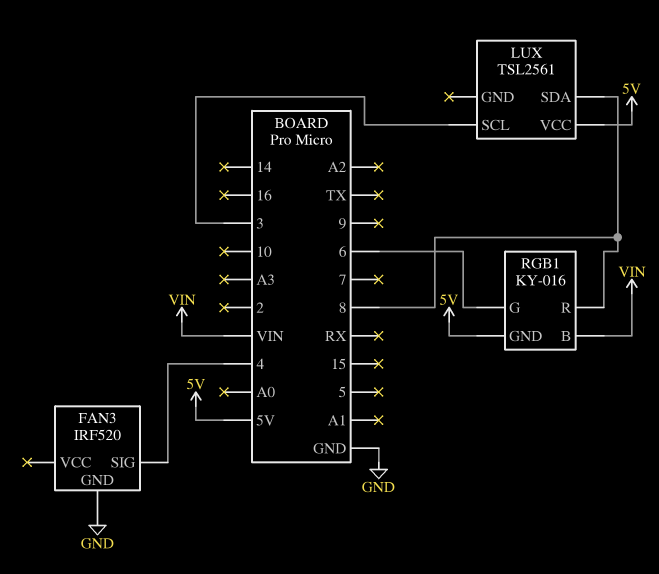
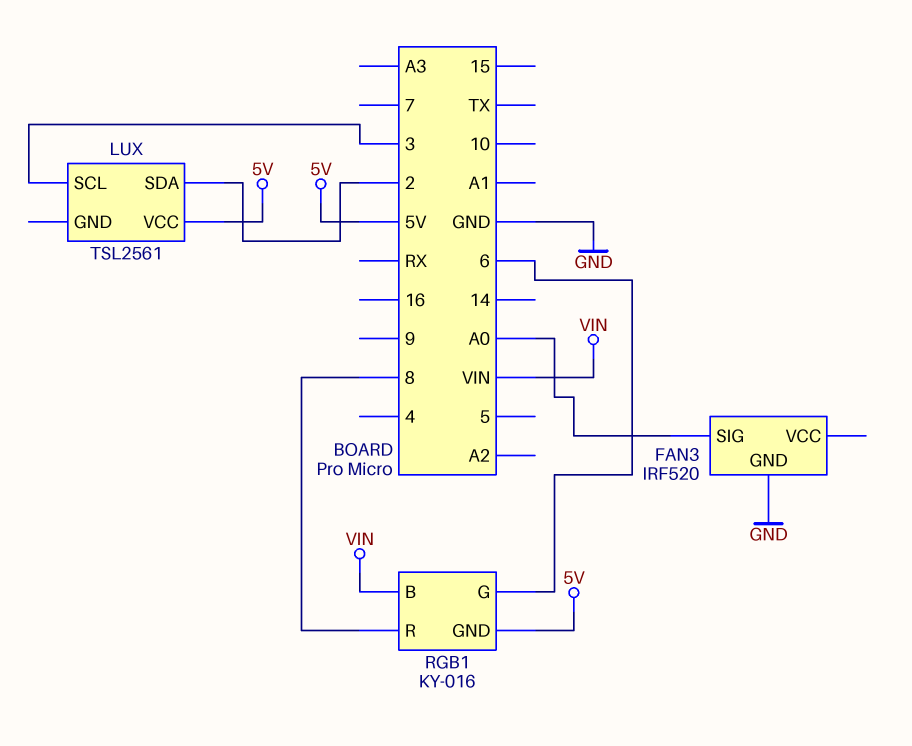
FAN3 pin SIG: 4 -> A0
LUX pin SDA: 8 -> 2

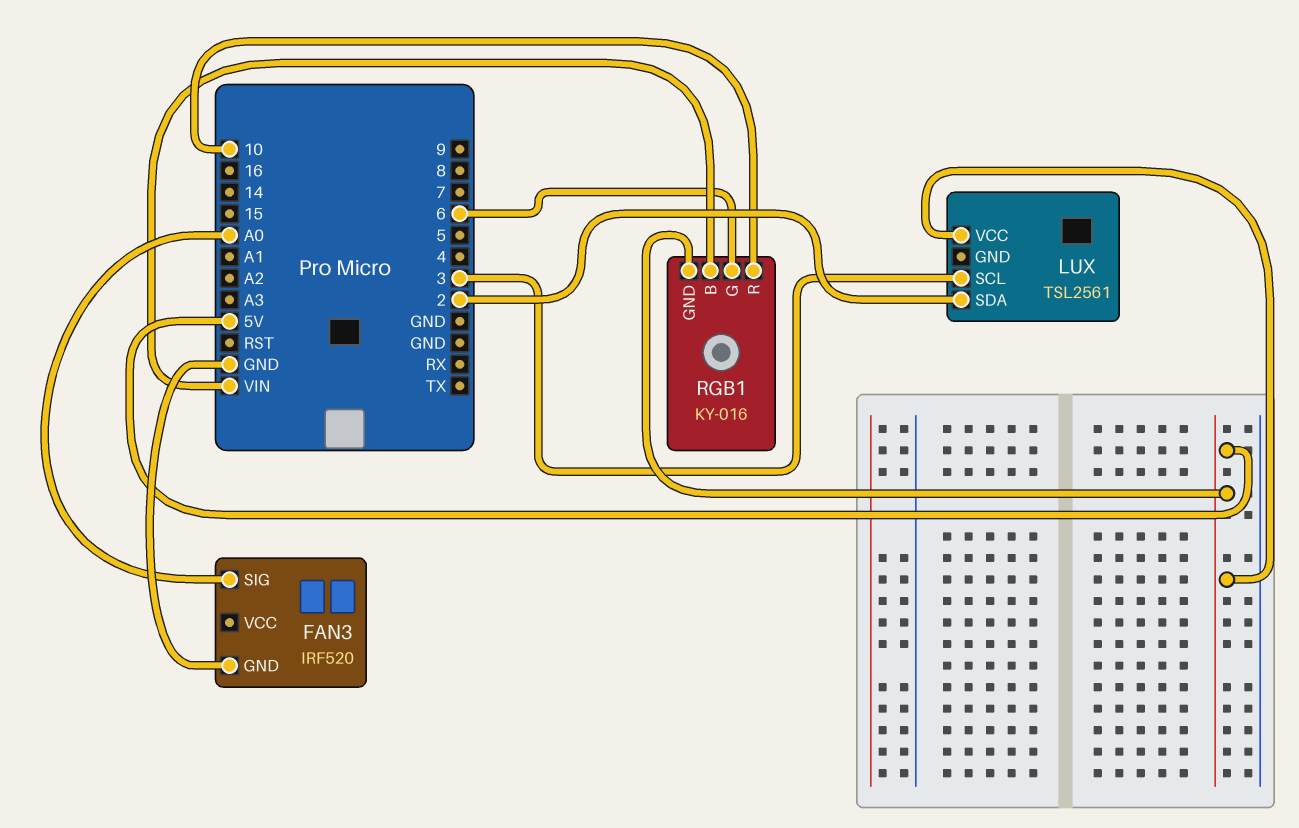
RGB1 pin R: 8 -> 10

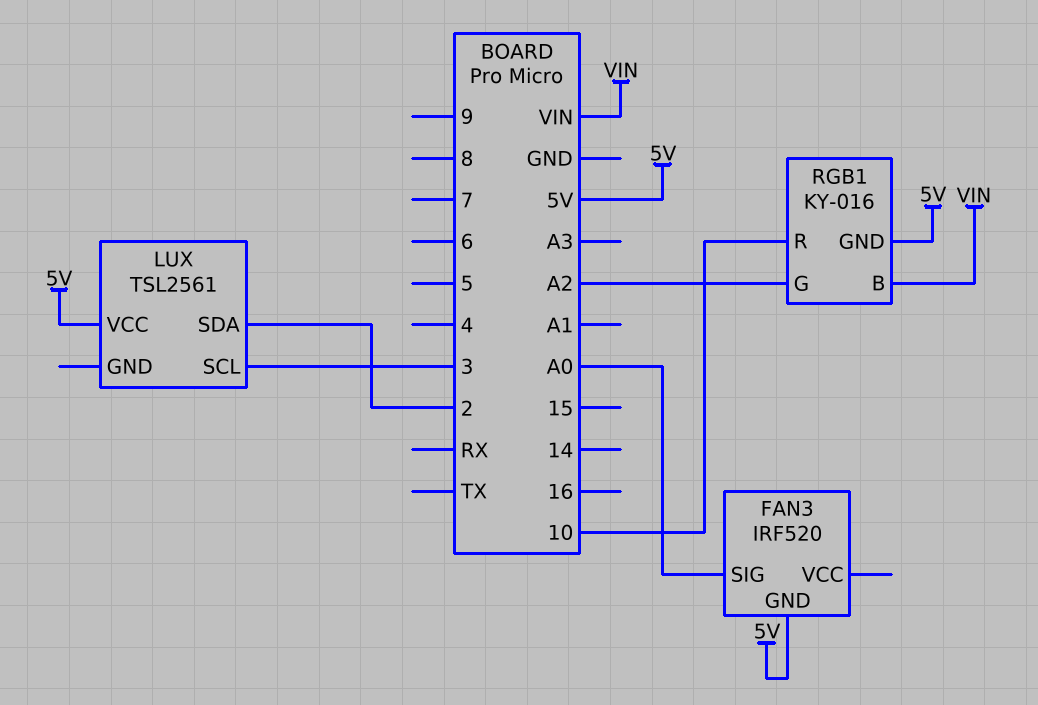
FAN3 pin GND: GND -> 5V
RGB1 pin G: 6 -> A2

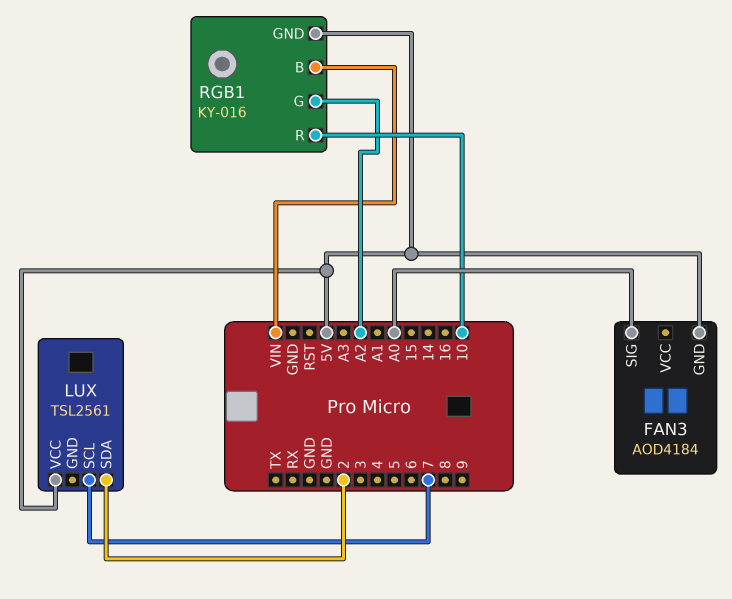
FAN3: IRF520 -> AOD4184
LUX pin SCL: 3 -> 7

